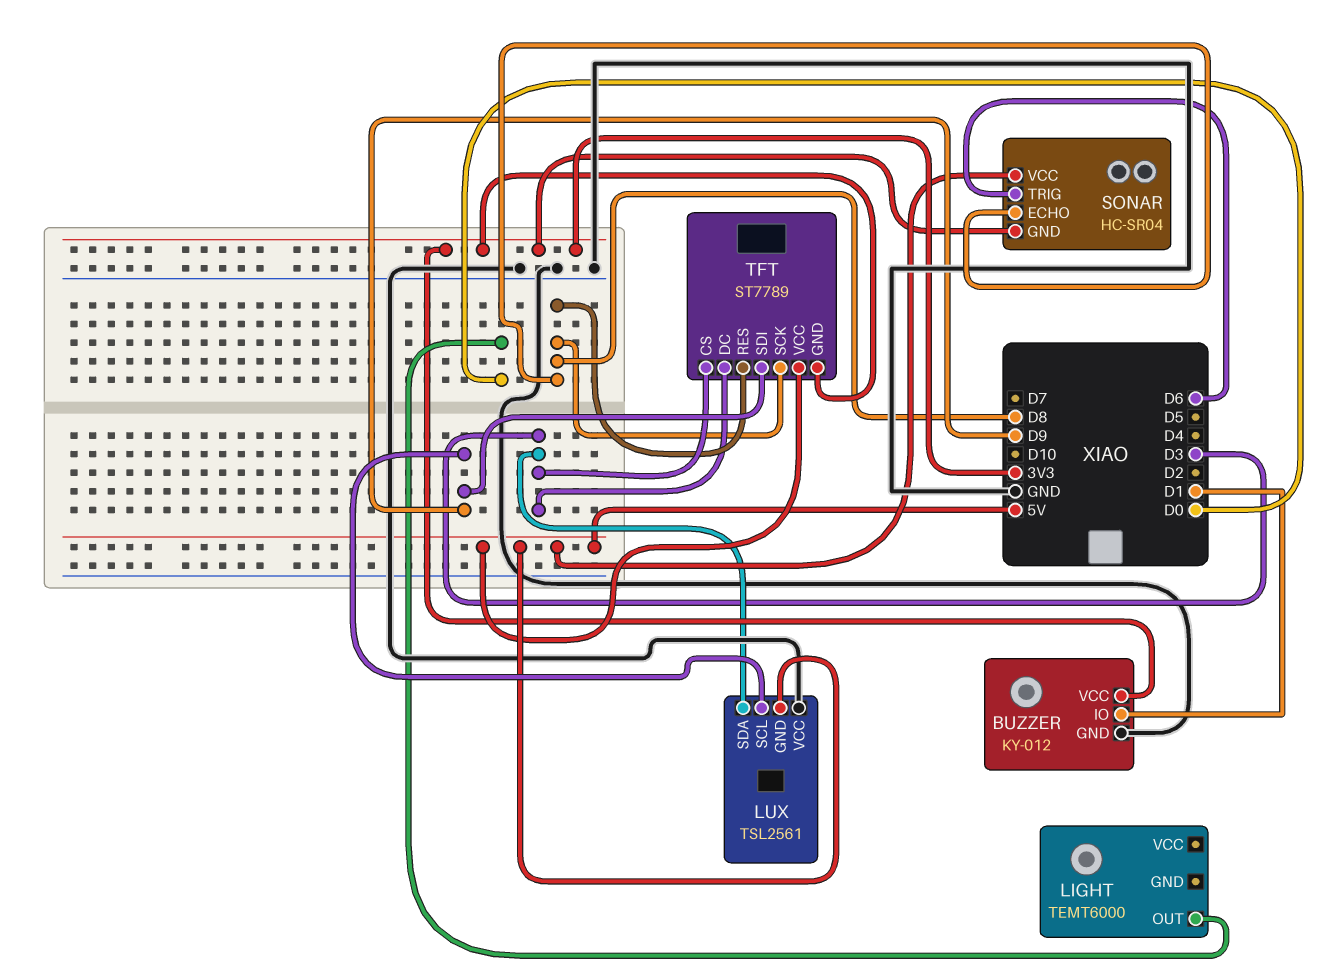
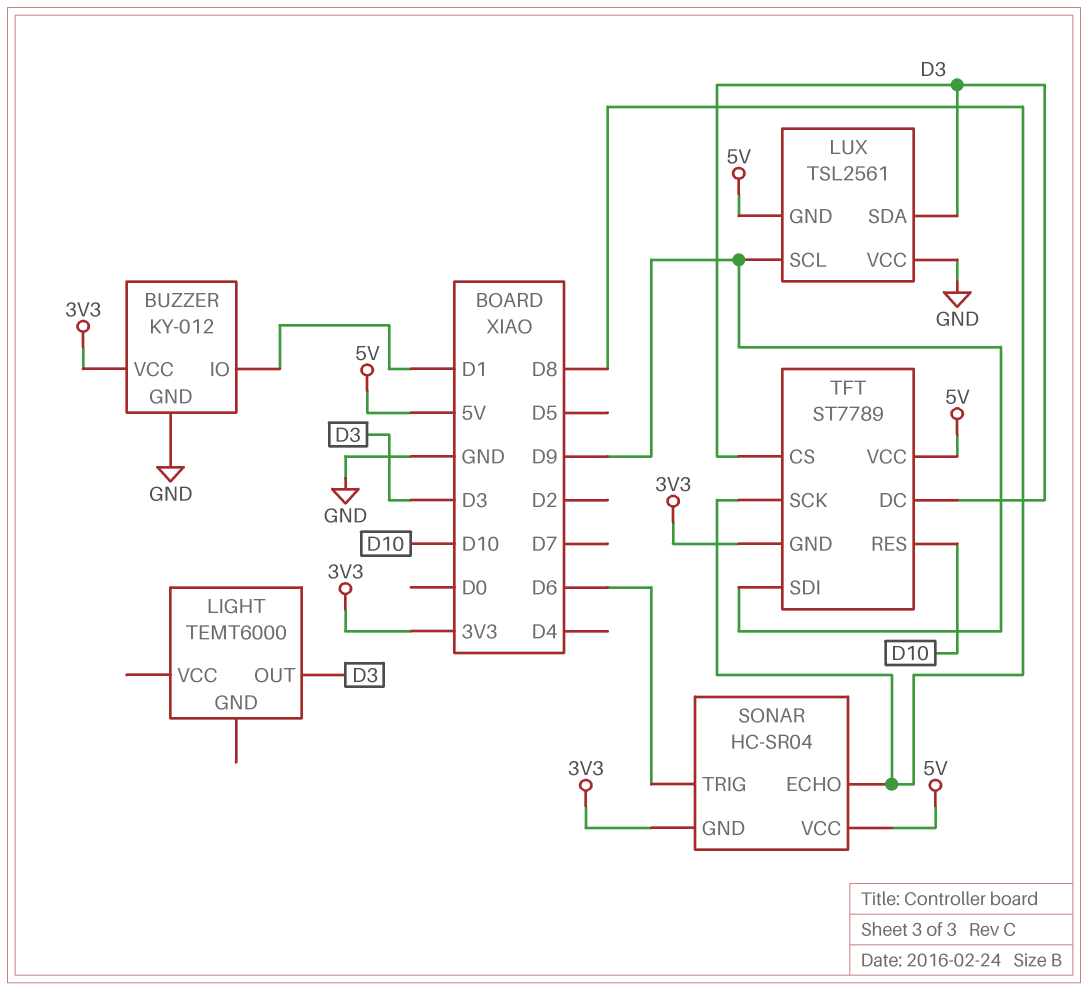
LIGHT pin OUT: D0 -> D3
TFT pin RES: D8 -> D10

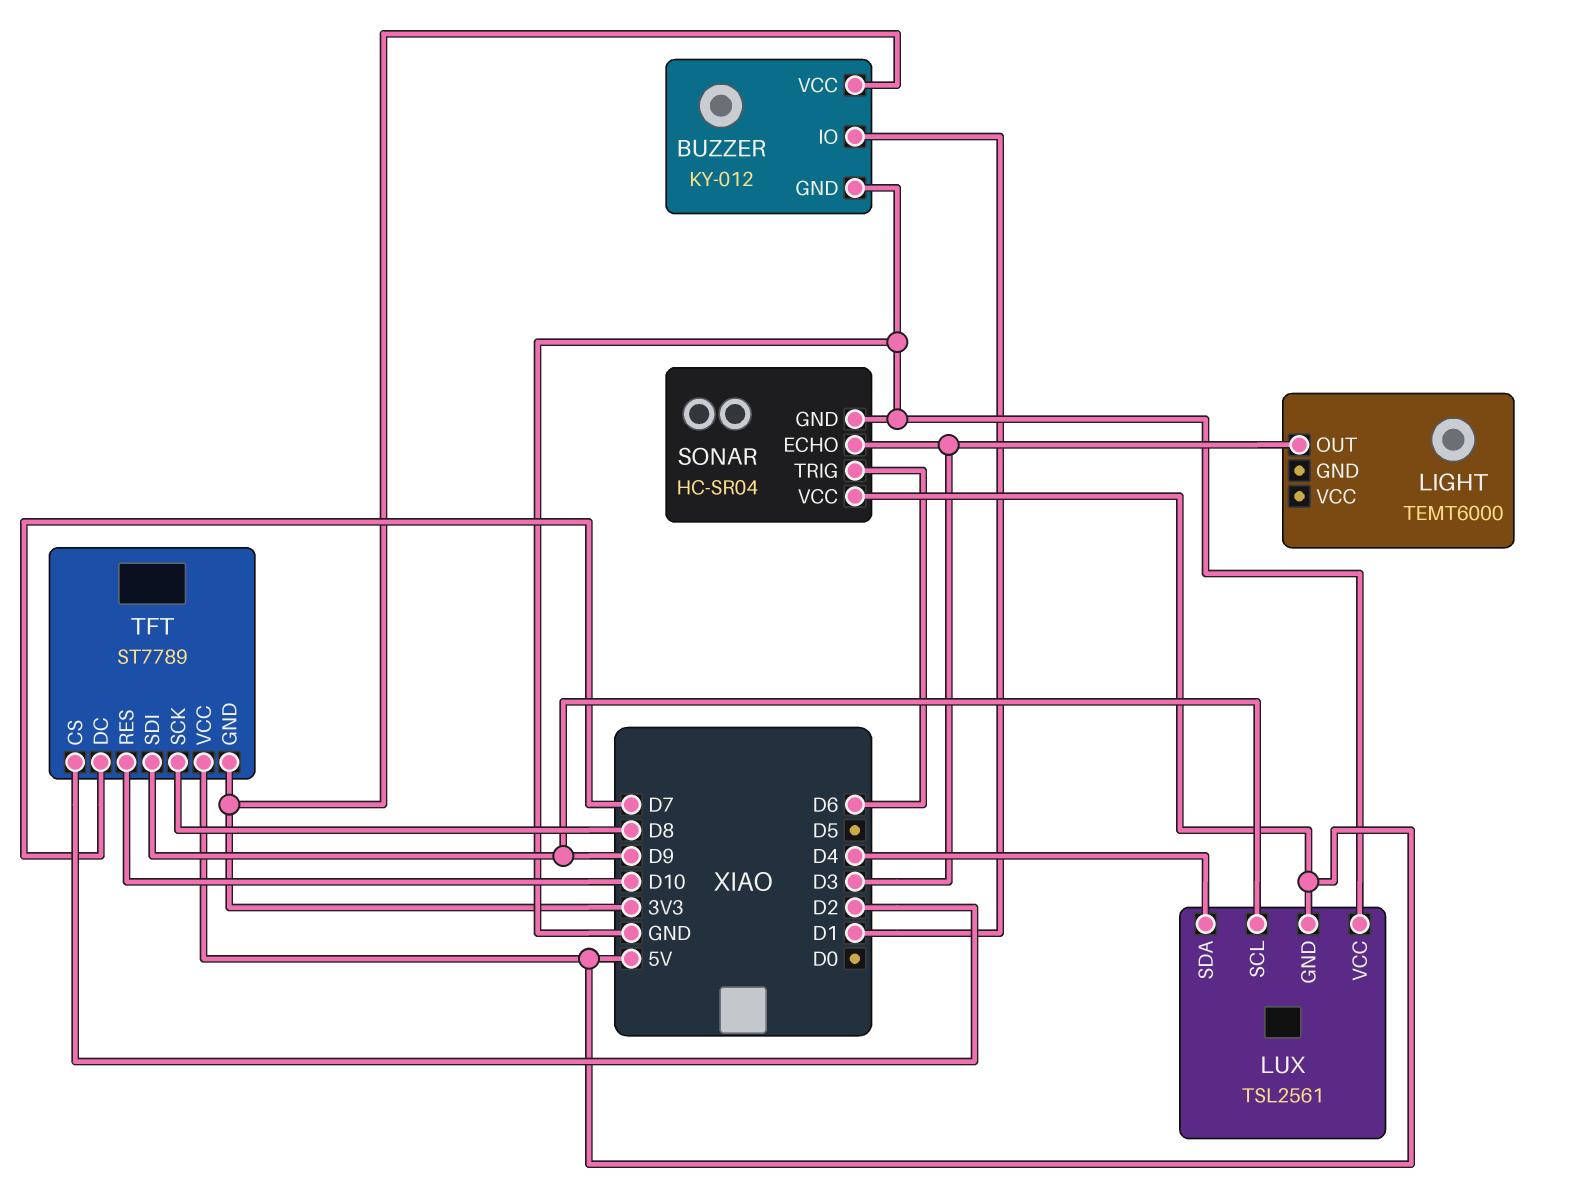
LUX pin SDA: D3 -> D4
SONAR pin ECHO: D8 -> D3
SONAR pin GND: 3V3 -> GND
TFT pin CS: D3 -> D2
TFT pin DC: D3 -> D7

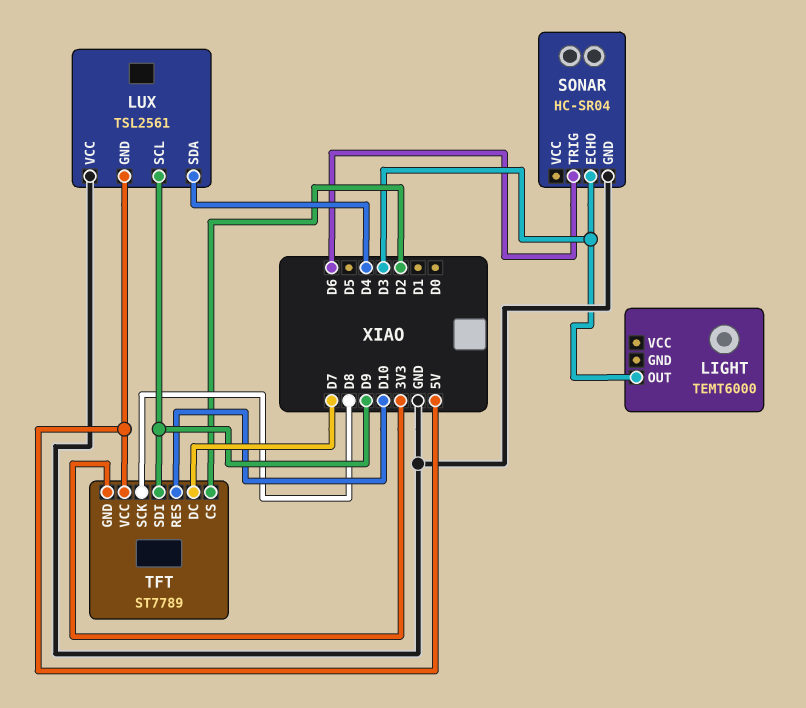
BUZZER: KY-012 -> none
BUZZER pin GND: GND -> none
BUZZER pin IO: D1 -> none
BUZZER pin VCC: 3V3 -> none
SONAR pin VCC: 5V -> none

